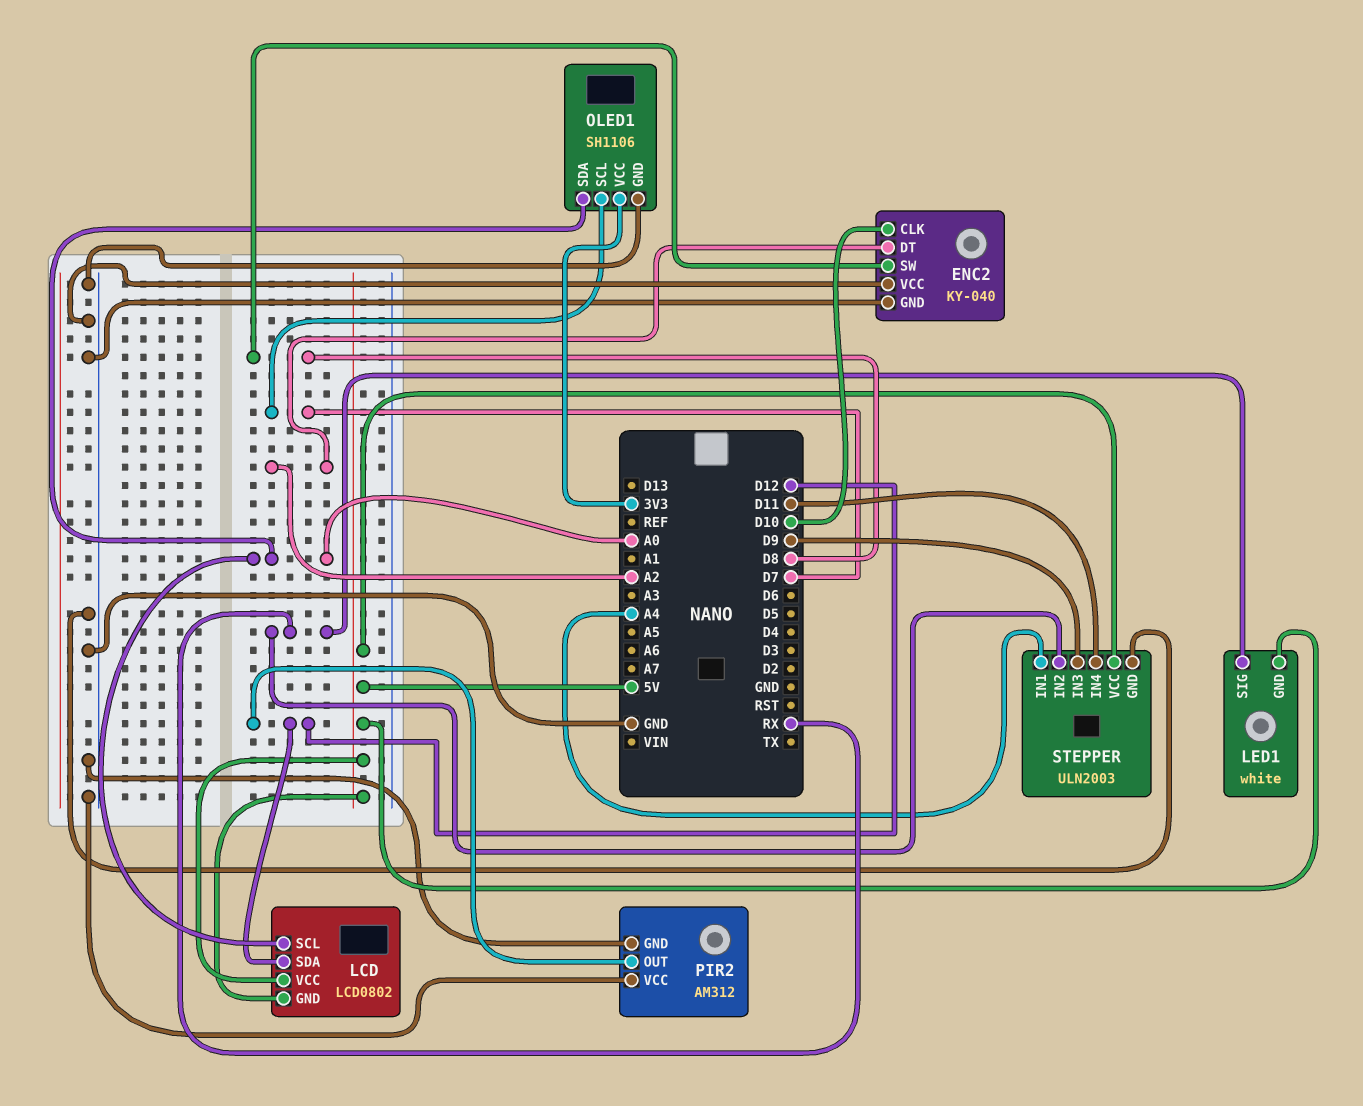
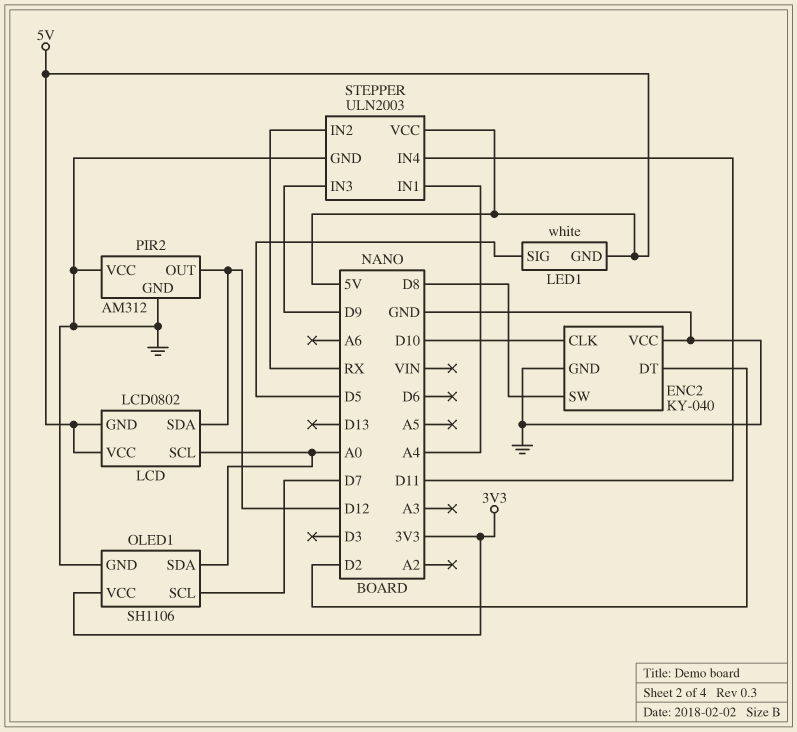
ENC2 pin DT: A2 -> D2
LED1 pin SIG: RX -> D5

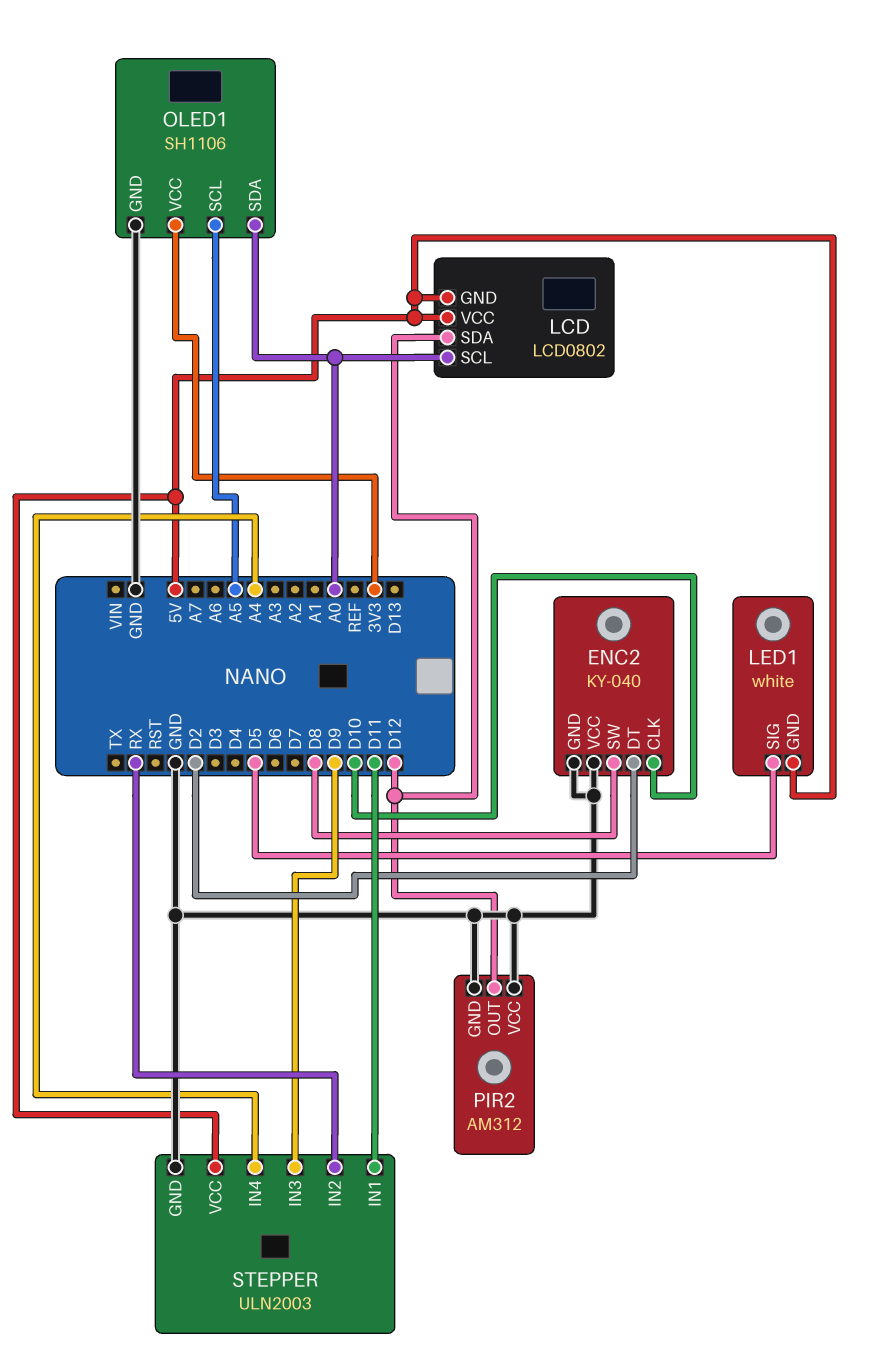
OLED1 pin SCL: D7 -> A5
STEPPER pin IN1: A4 -> D11
STEPPER pin IN4: D11 -> A4

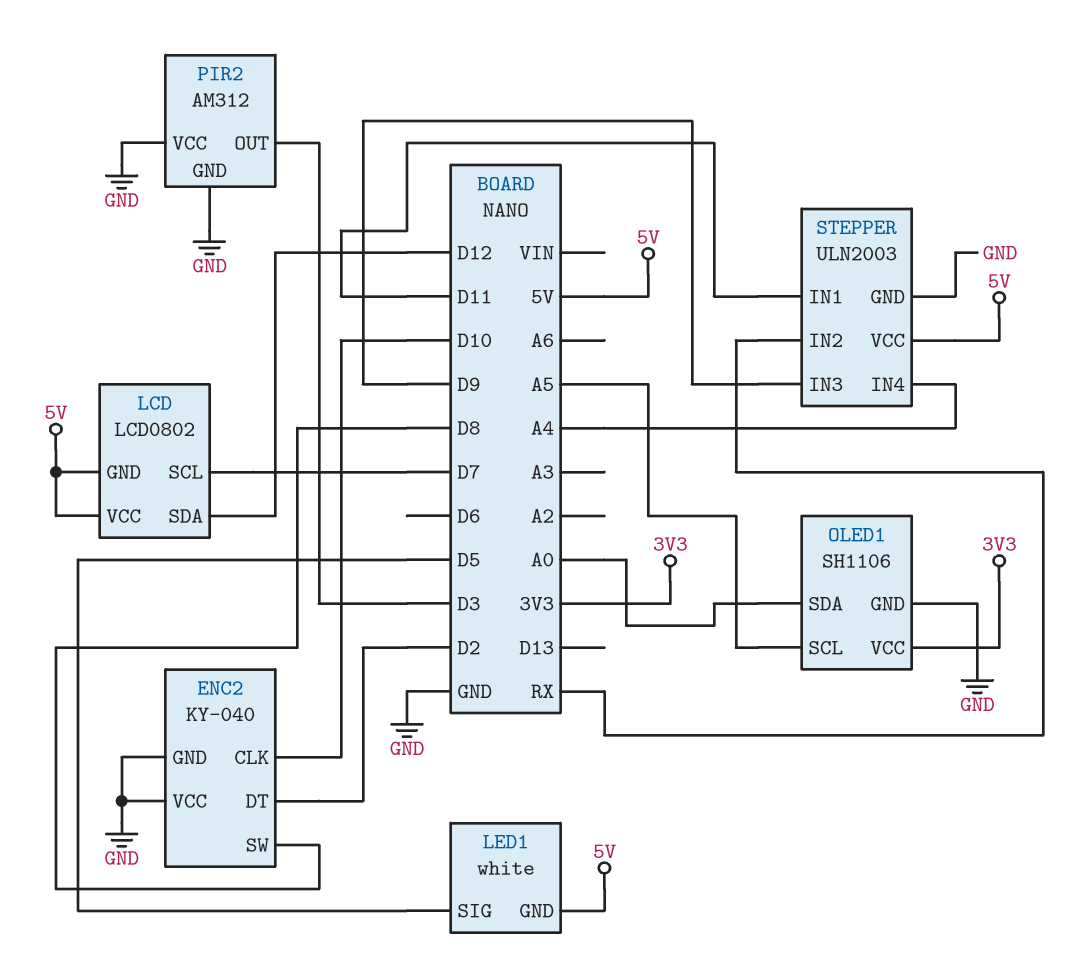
LCD pin SCL: A0 -> D7
PIR2 pin OUT: D12 -> D3

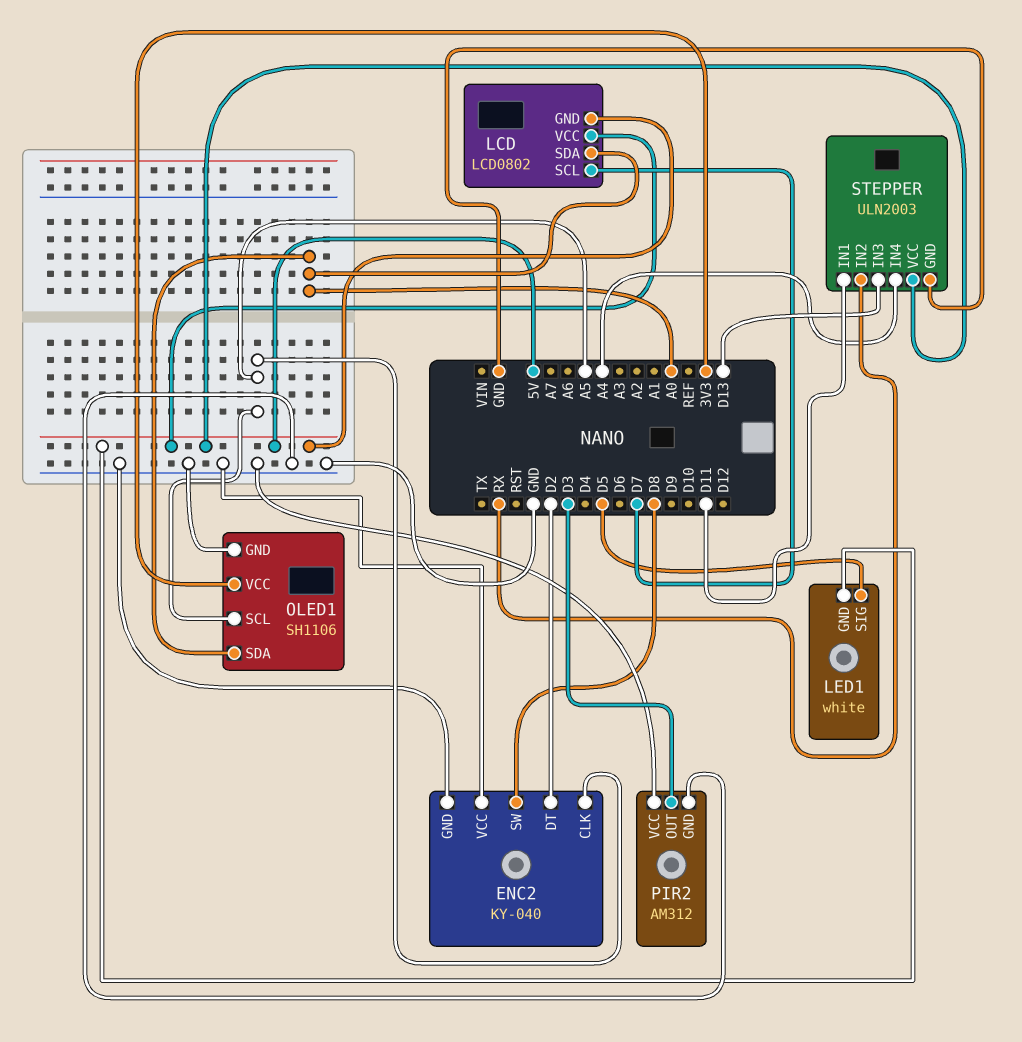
ENC2 pin CLK: D10 -> A5
LCD pin SDA: D12 -> A0
STEPPER pin IN3: D9 -> D13

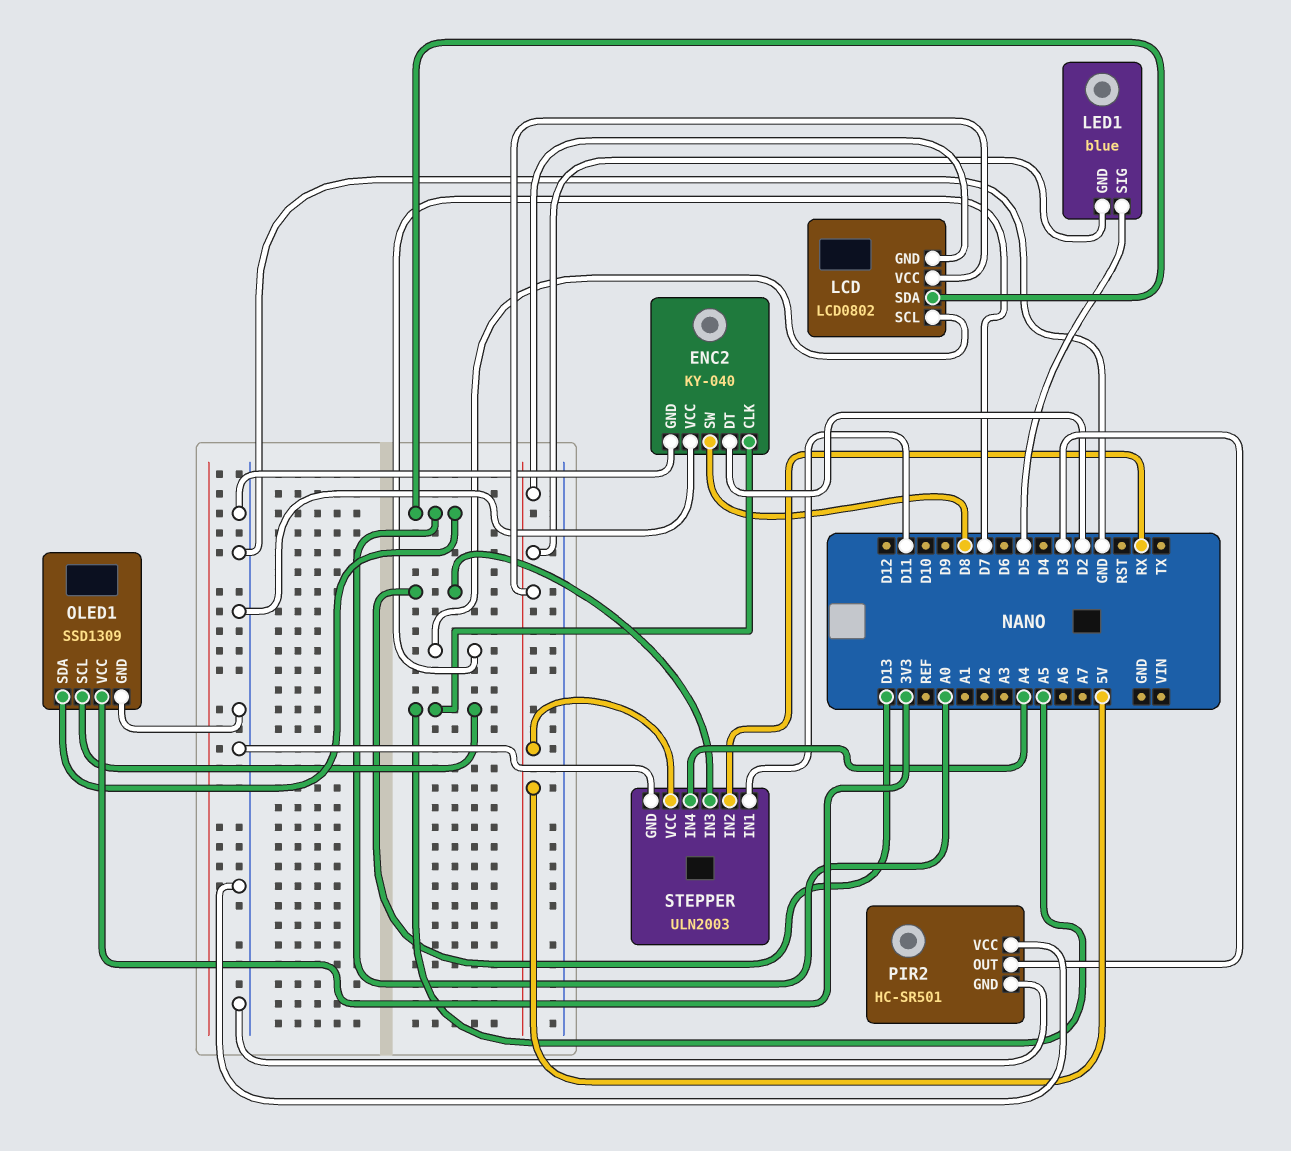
LED1: white -> blue
OLED1: SH1106 -> SSD1309
PIR2: AM312 -> HC-SR501

